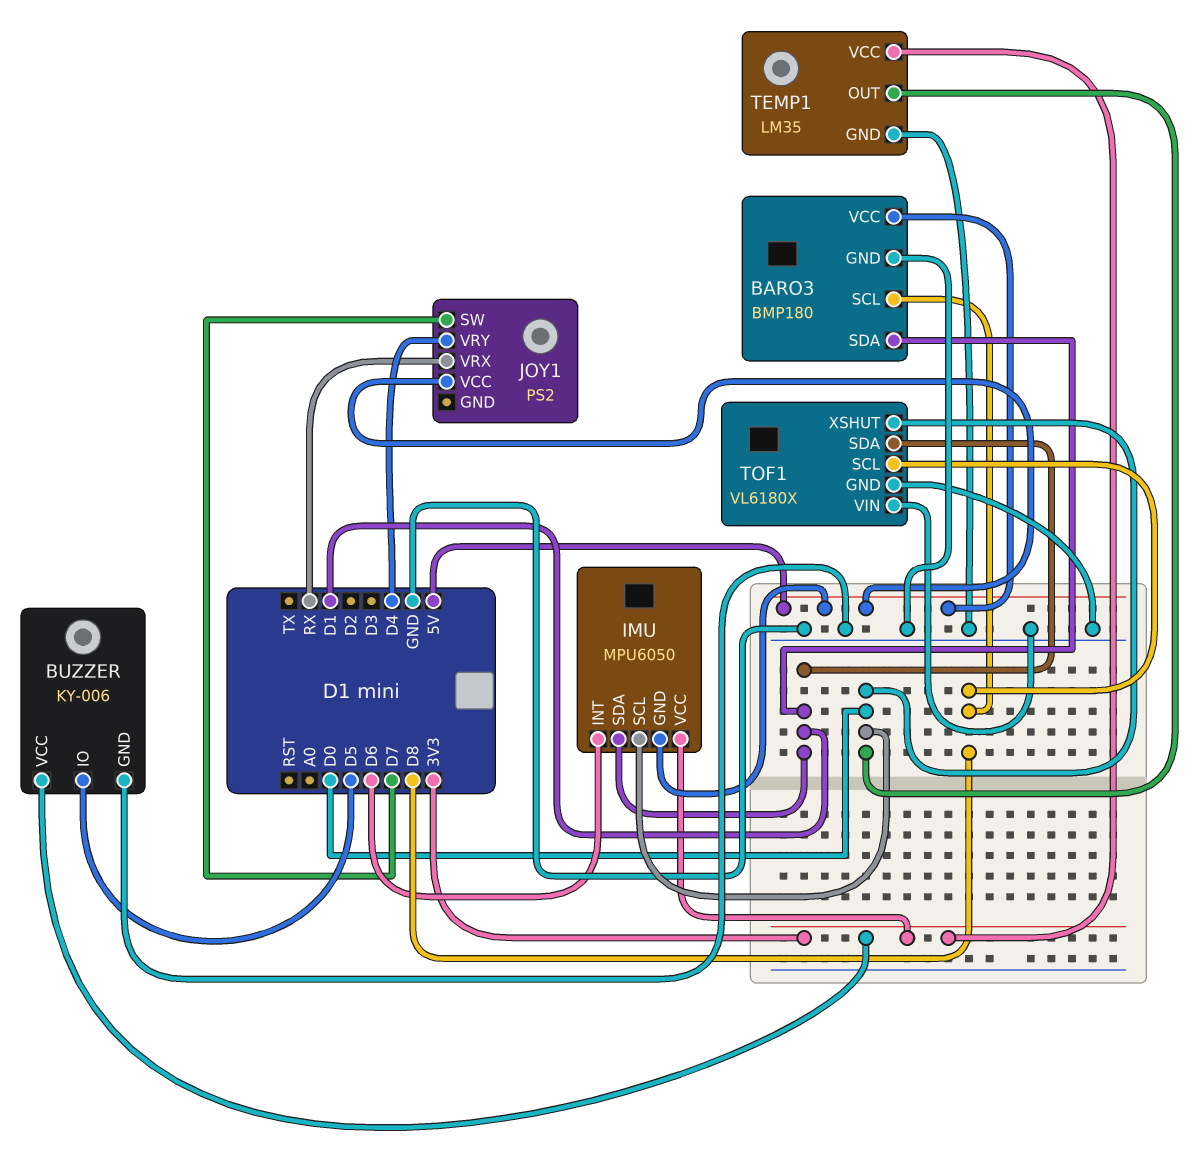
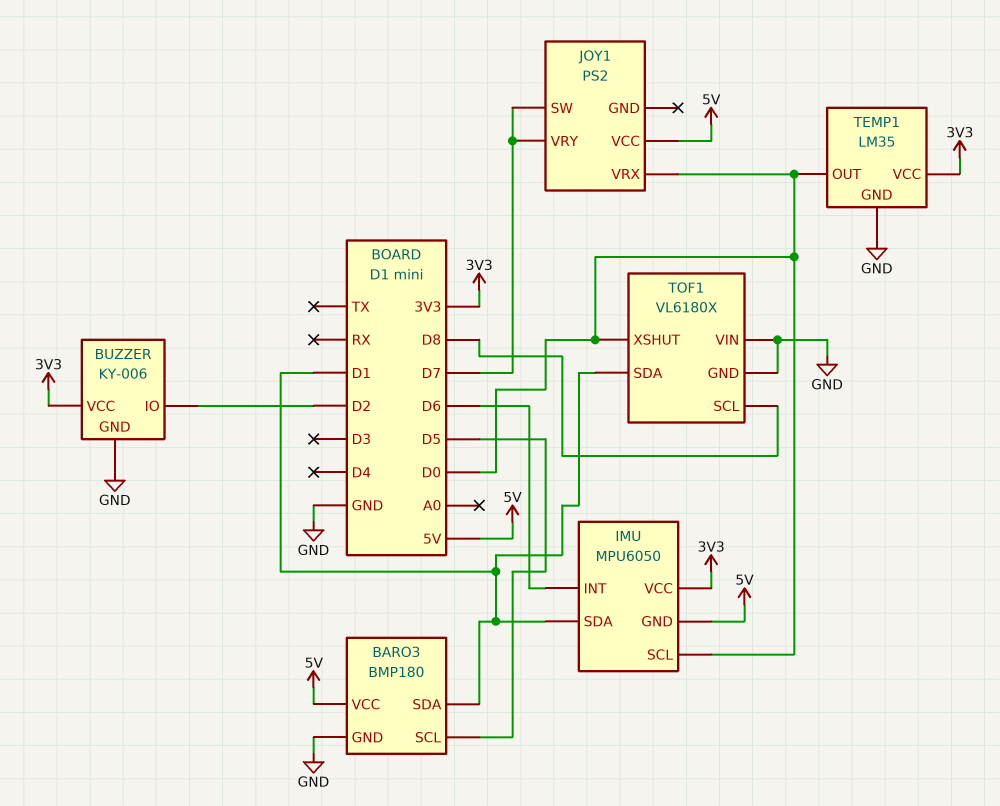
BARO3 pin SCL: D8 -> D5
BUZZER pin IO: D5 -> D2
JOY1 pin VRX: RX -> D0
JOY1 pin VRY: D4 -> D7

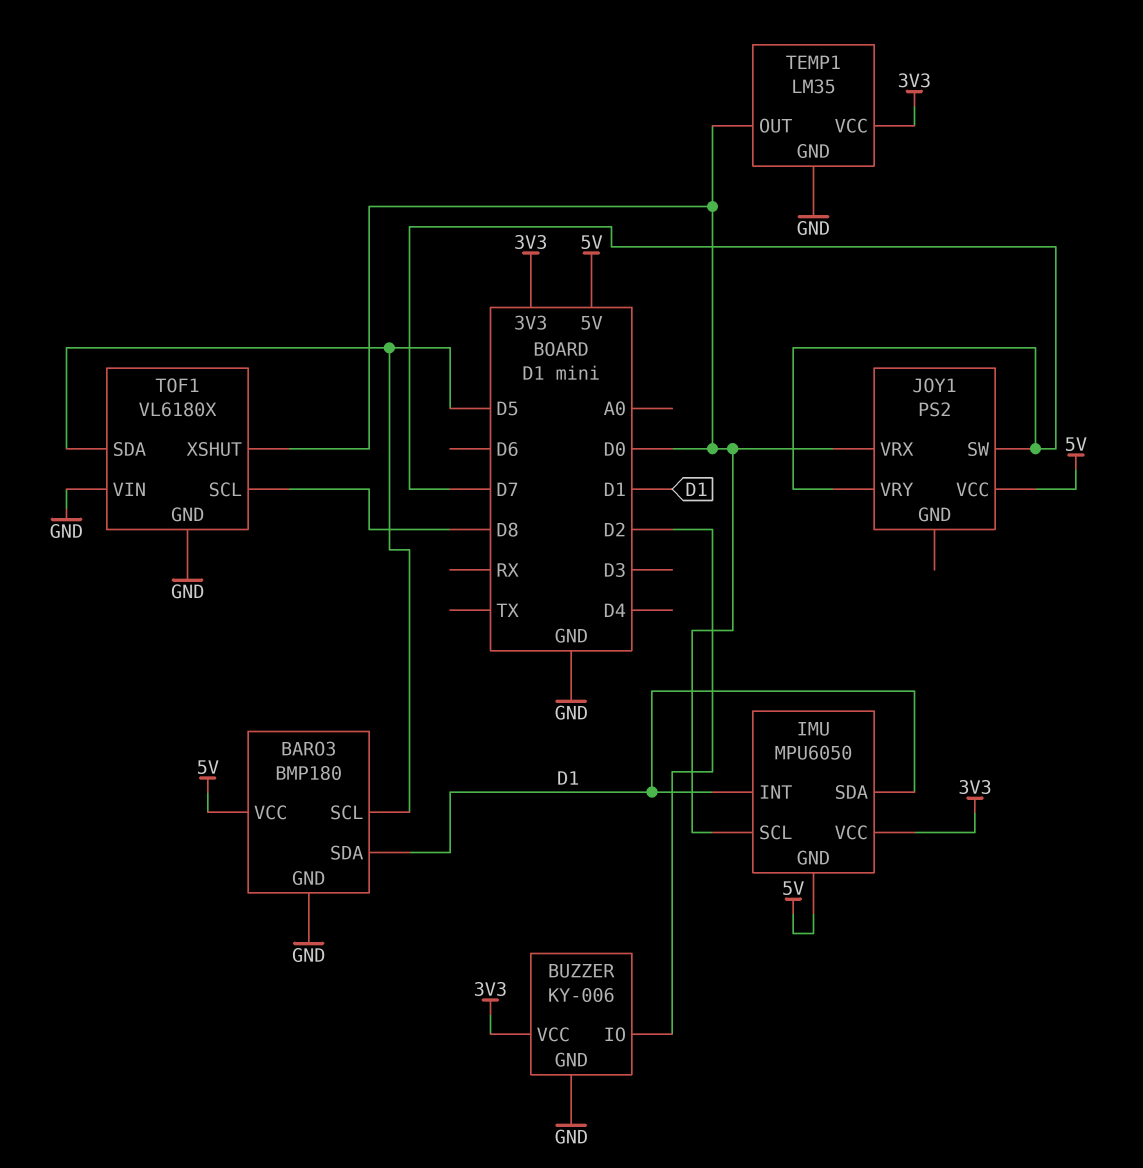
IMU pin INT: D6 -> D1
TOF1 pin SDA: D1 -> D5

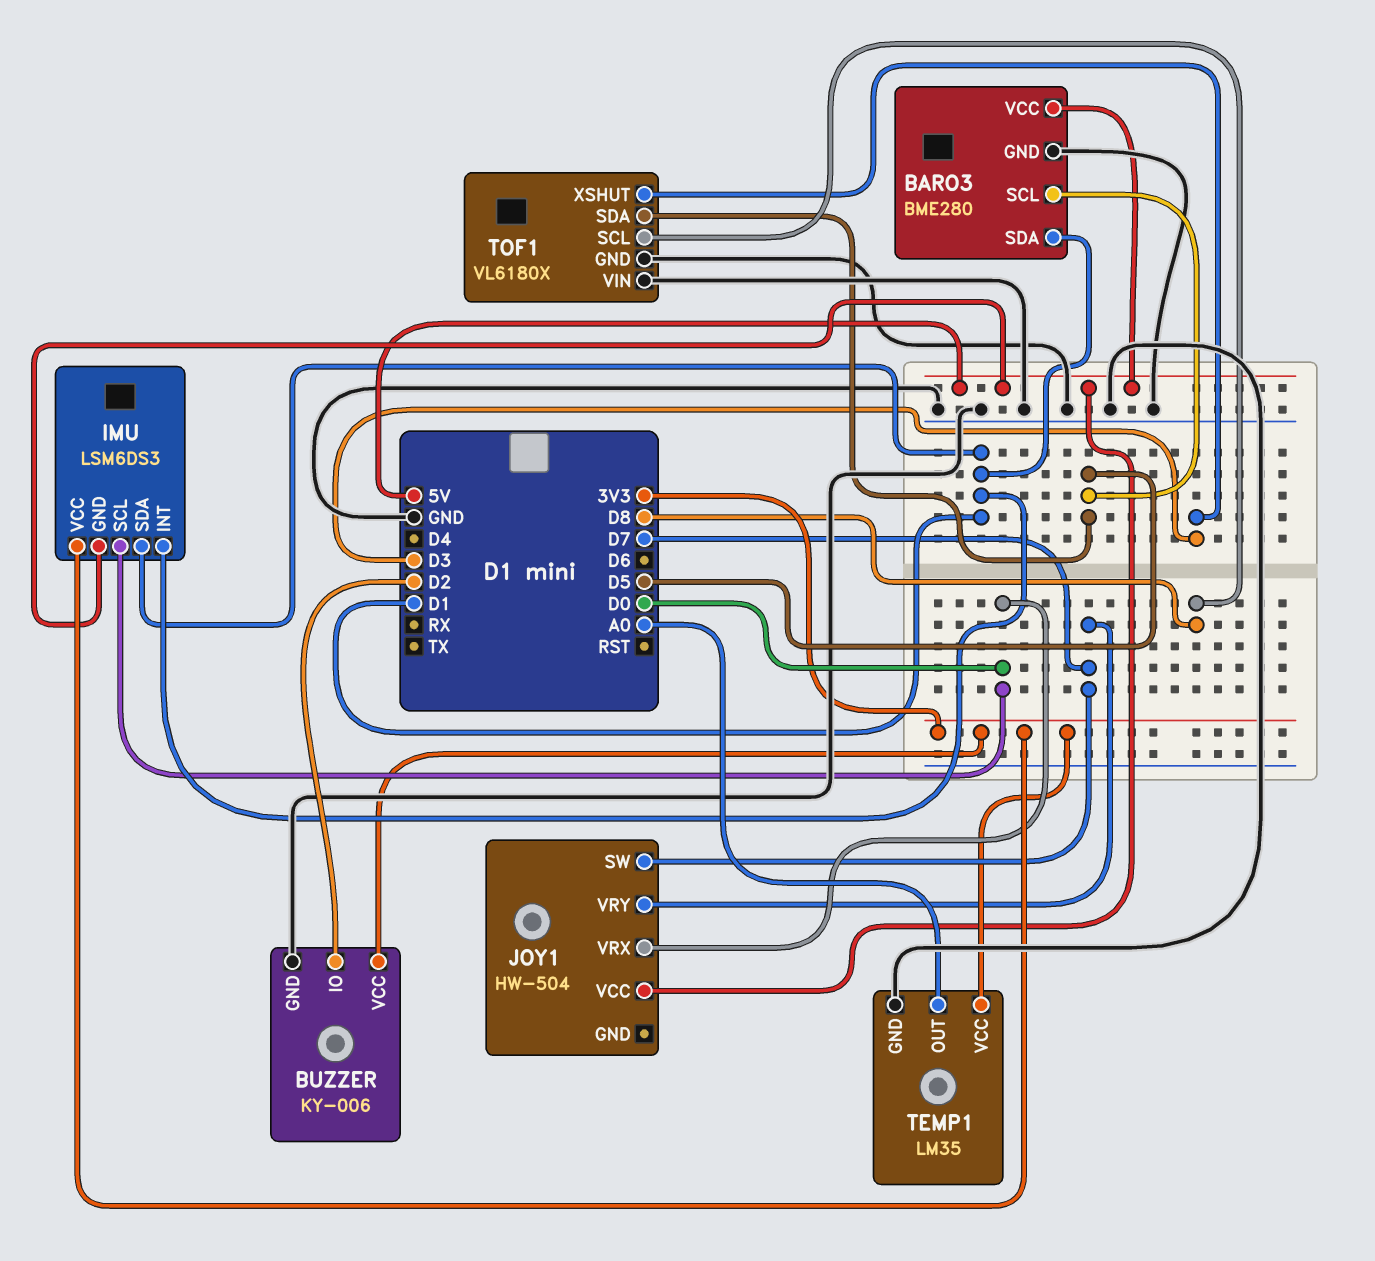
BARO3: BMP180 -> BME280
IMU: MPU6050 -> LSM6DS3
JOY1: PS2 -> HW-504
TEMP1 pin OUT: D0 -> A0
TOF1 pin XSHUT: D0 -> D3

